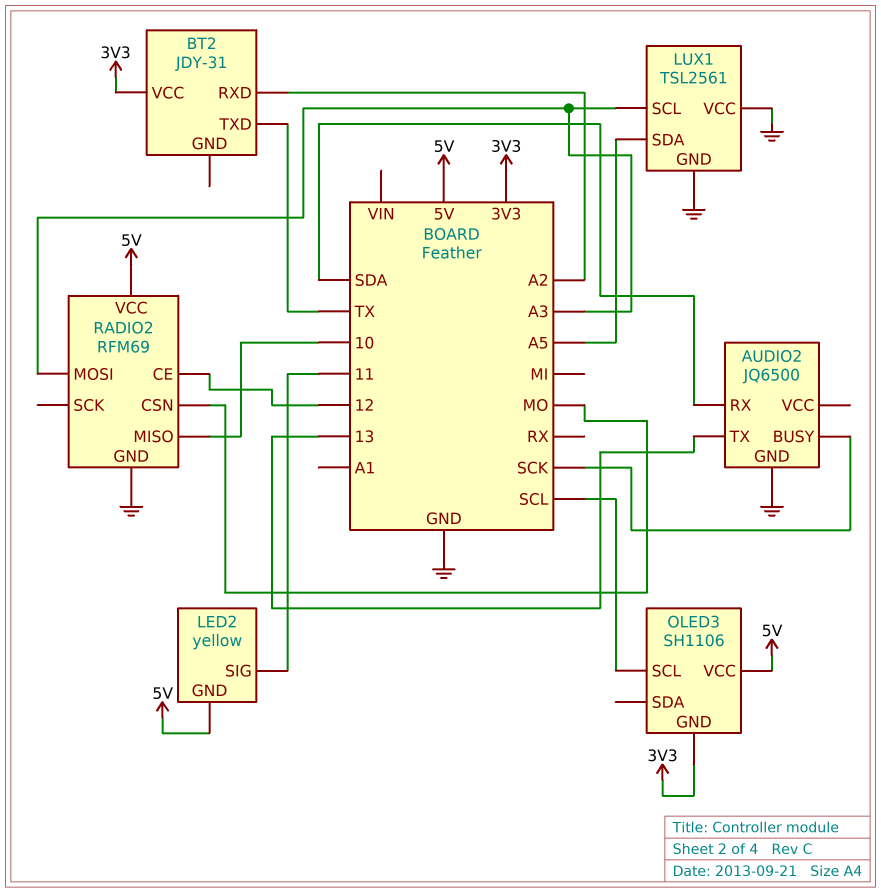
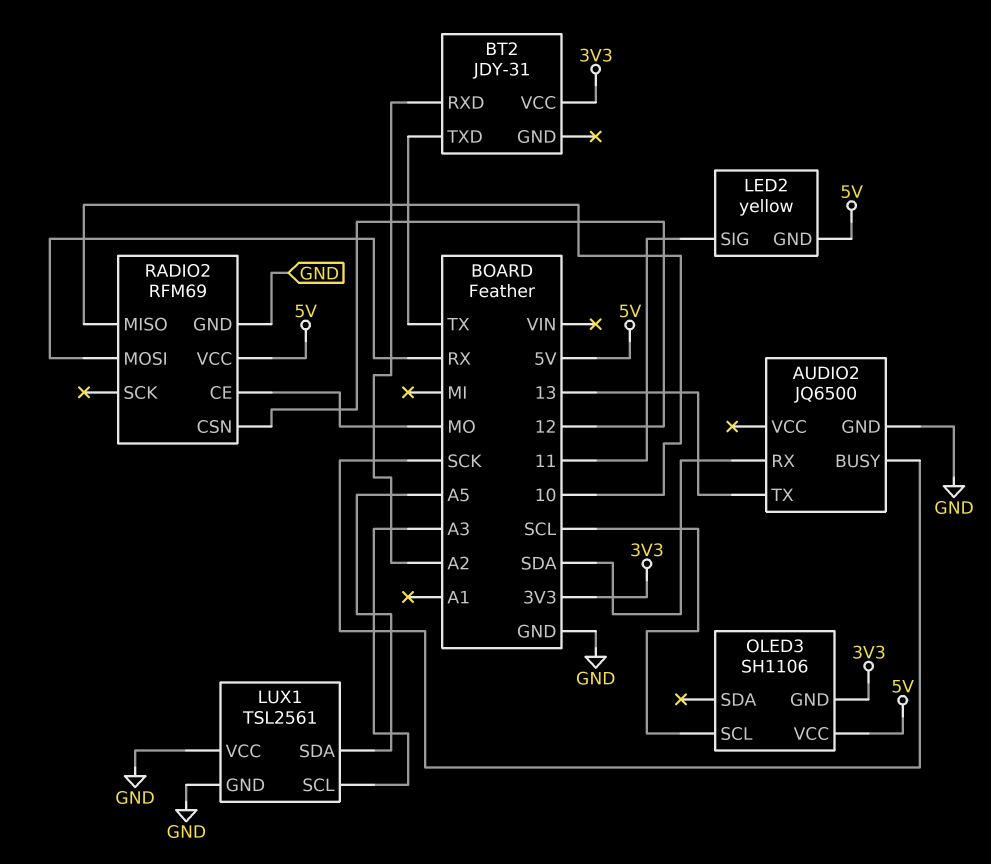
RADIO2 pin CE: 12 -> MO
RADIO2 pin CSN: MO -> 12
RADIO2 pin MOSI: A3 -> RX

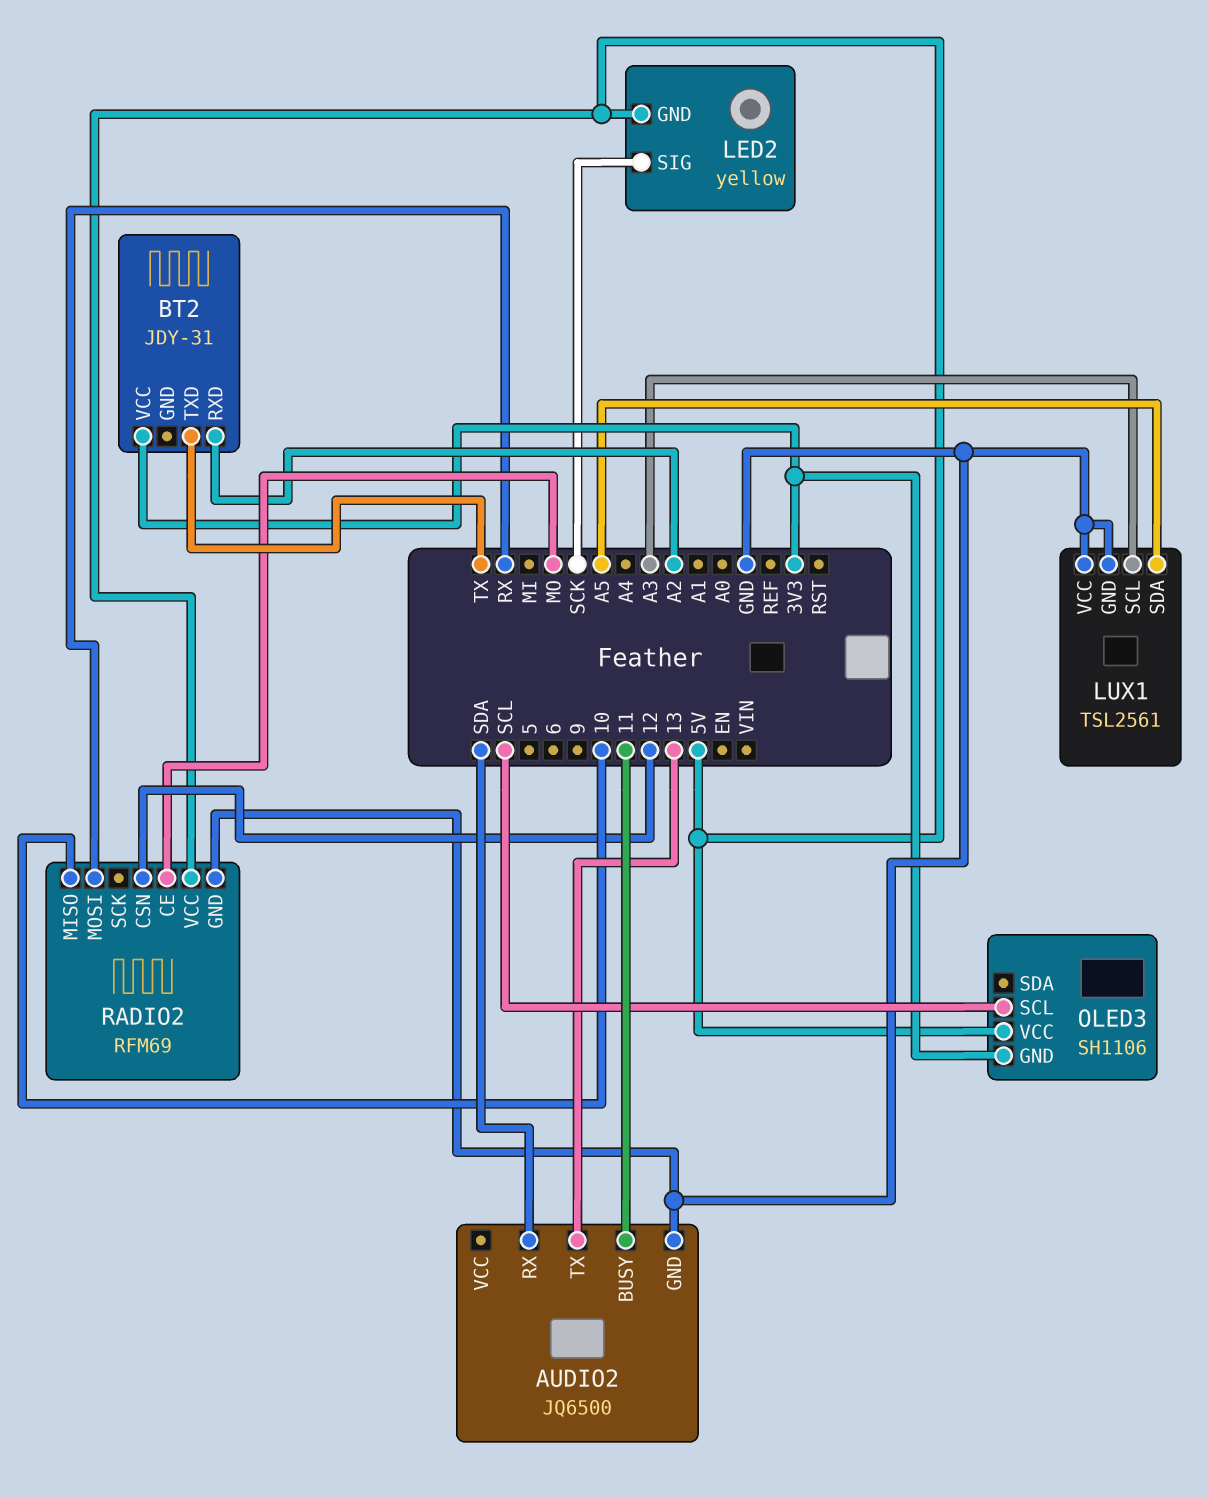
AUDIO2 pin BUSY: SCK -> 11
LED2 pin SIG: 11 -> SCK

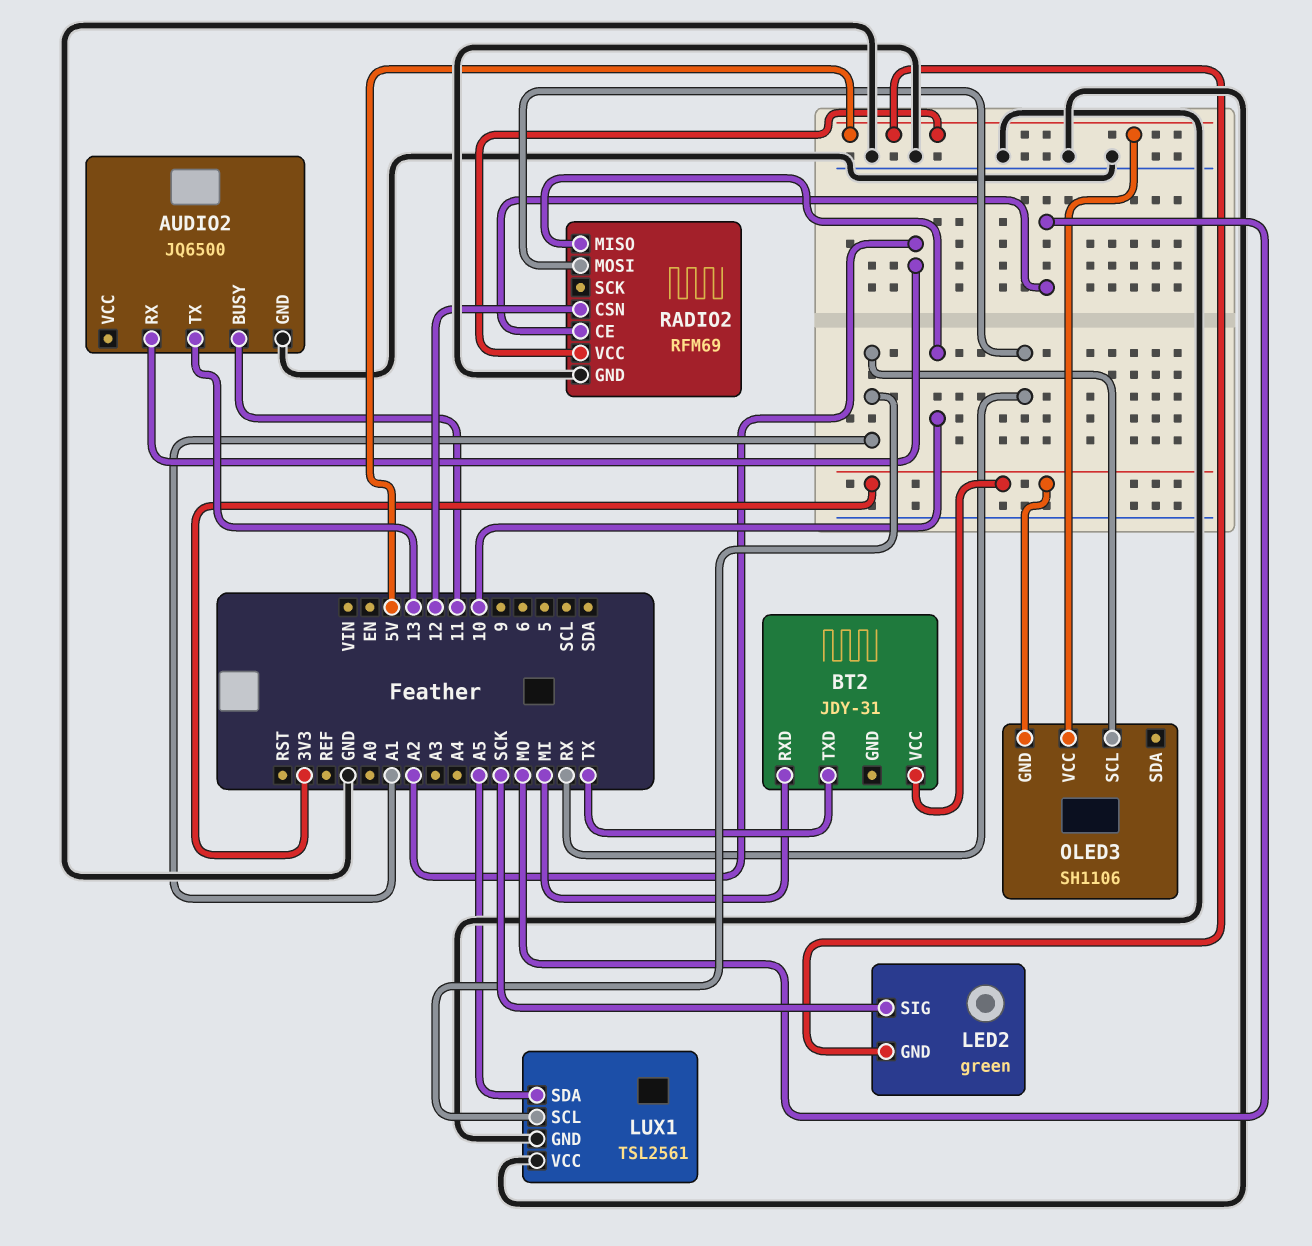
AUDIO2 pin RX: SDA -> A2
BT2 pin RXD: A2 -> MI
LED2: yellow -> green
LUX1 pin SCL: A3 -> A1
OLED3 pin SCL: SCL -> A1

